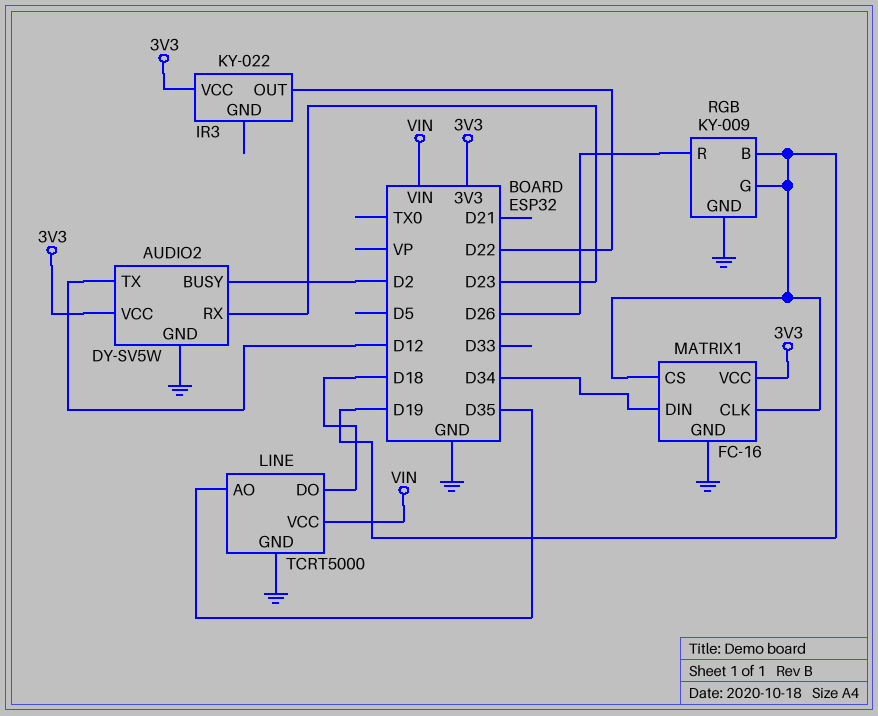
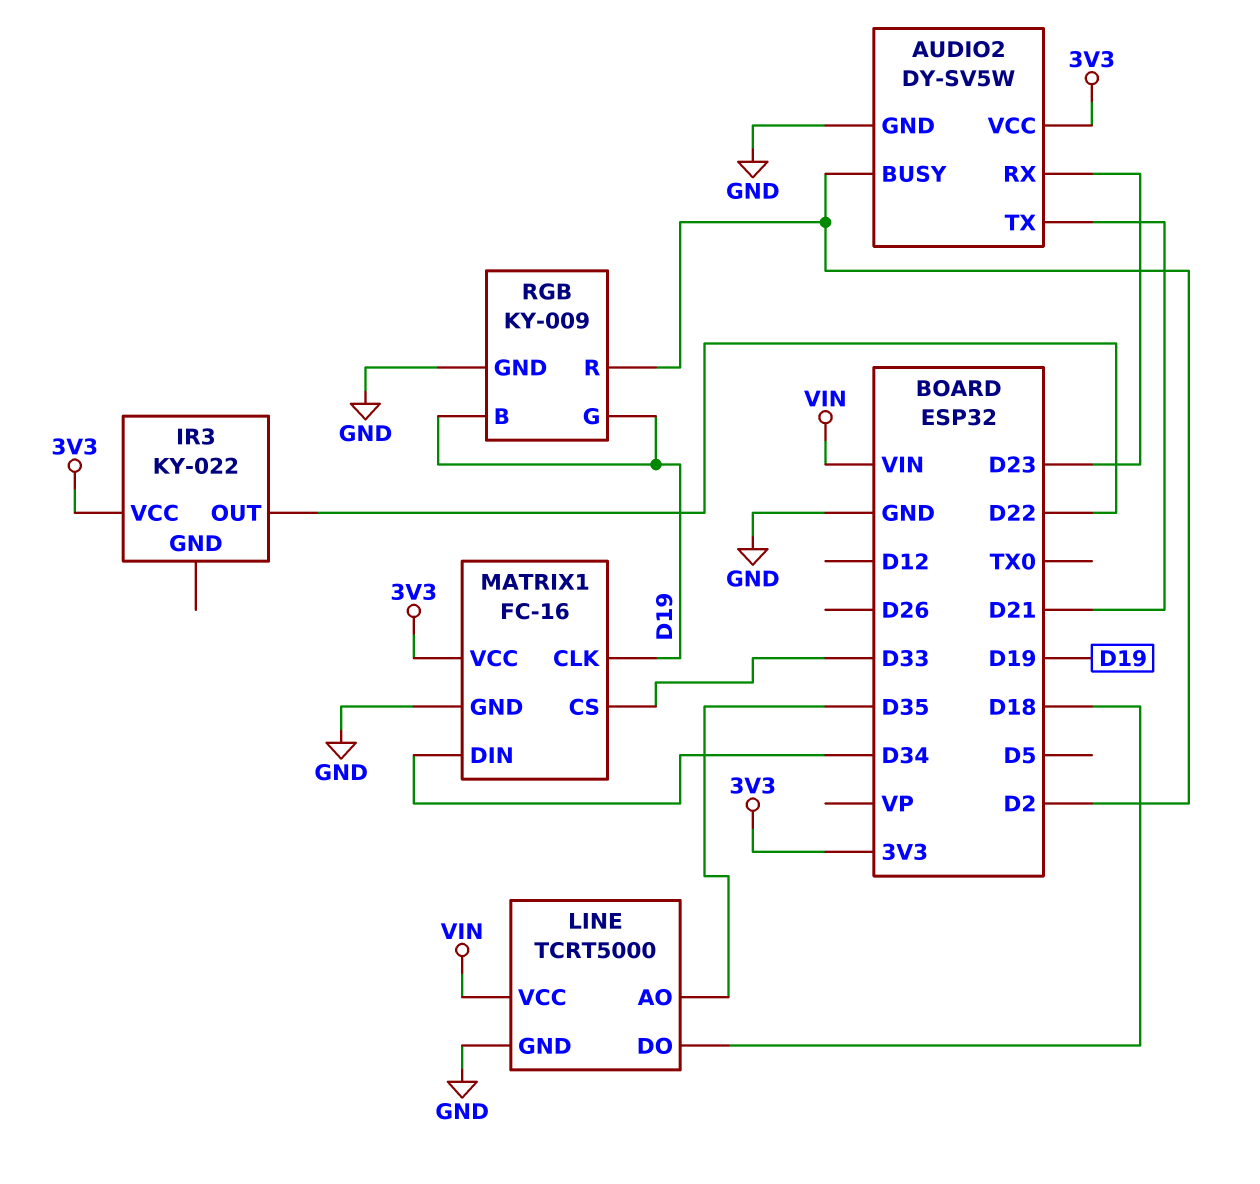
AUDIO2 pin TX: D12 -> D21
MATRIX1 pin CS: D19 -> D33
RGB pin R: D26 -> D2

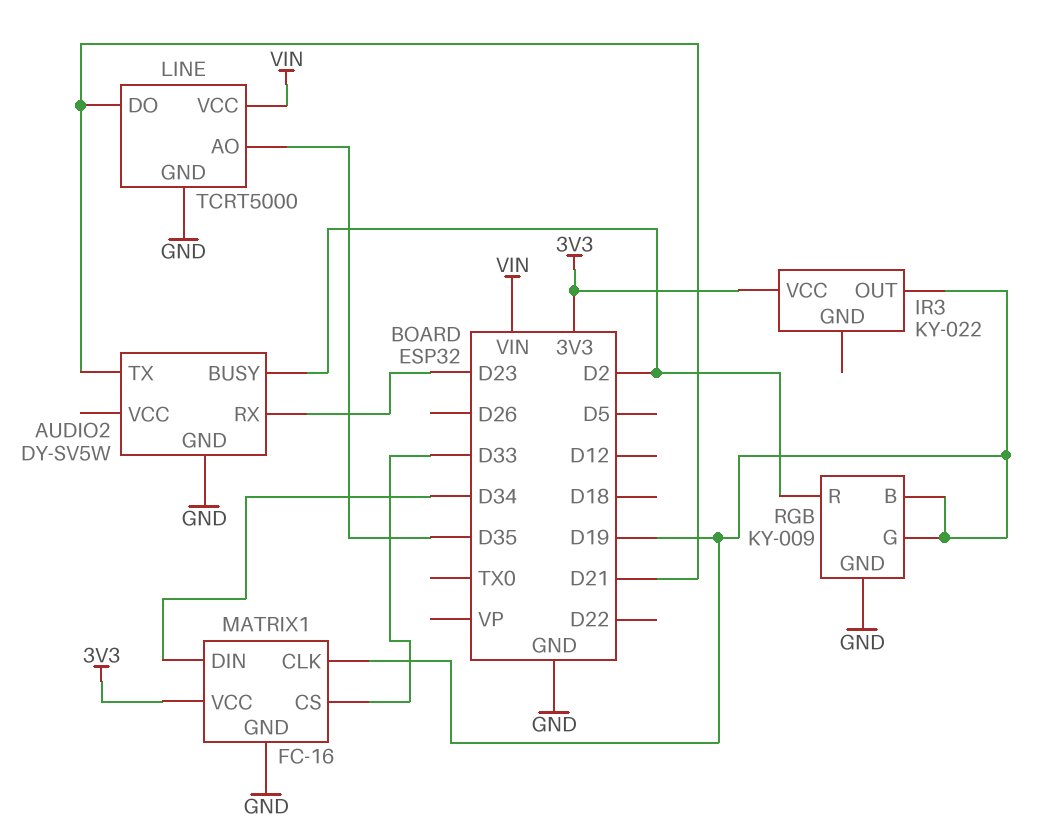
AUDIO2 pin VCC: 3V3 -> none
IR3 pin OUT: D22 -> D19
LINE pin DO: D18 -> D21

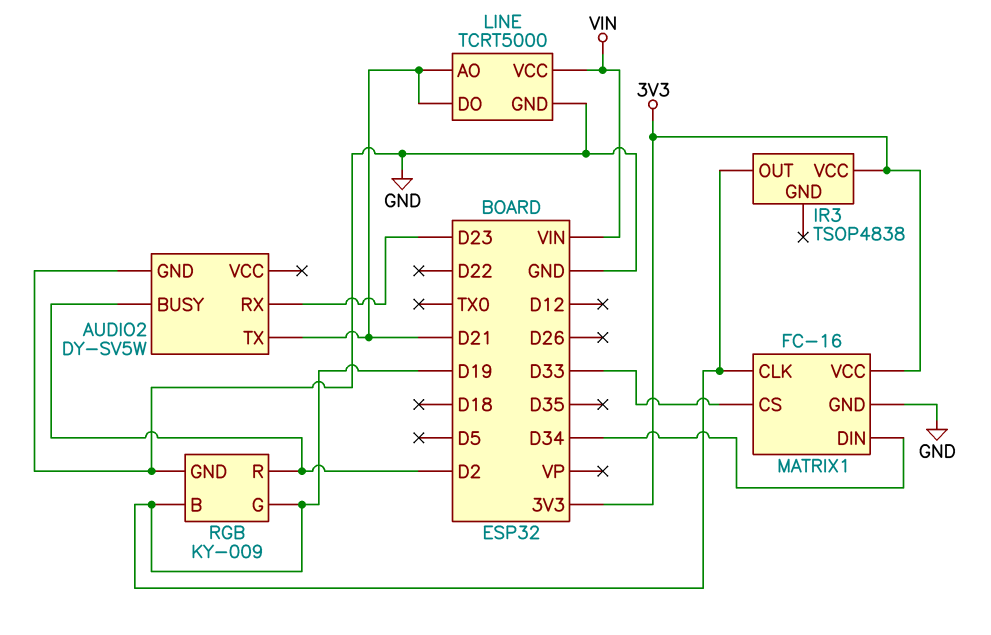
IR3: KY-022 -> TSOP4838
LINE pin AO: D35 -> D21

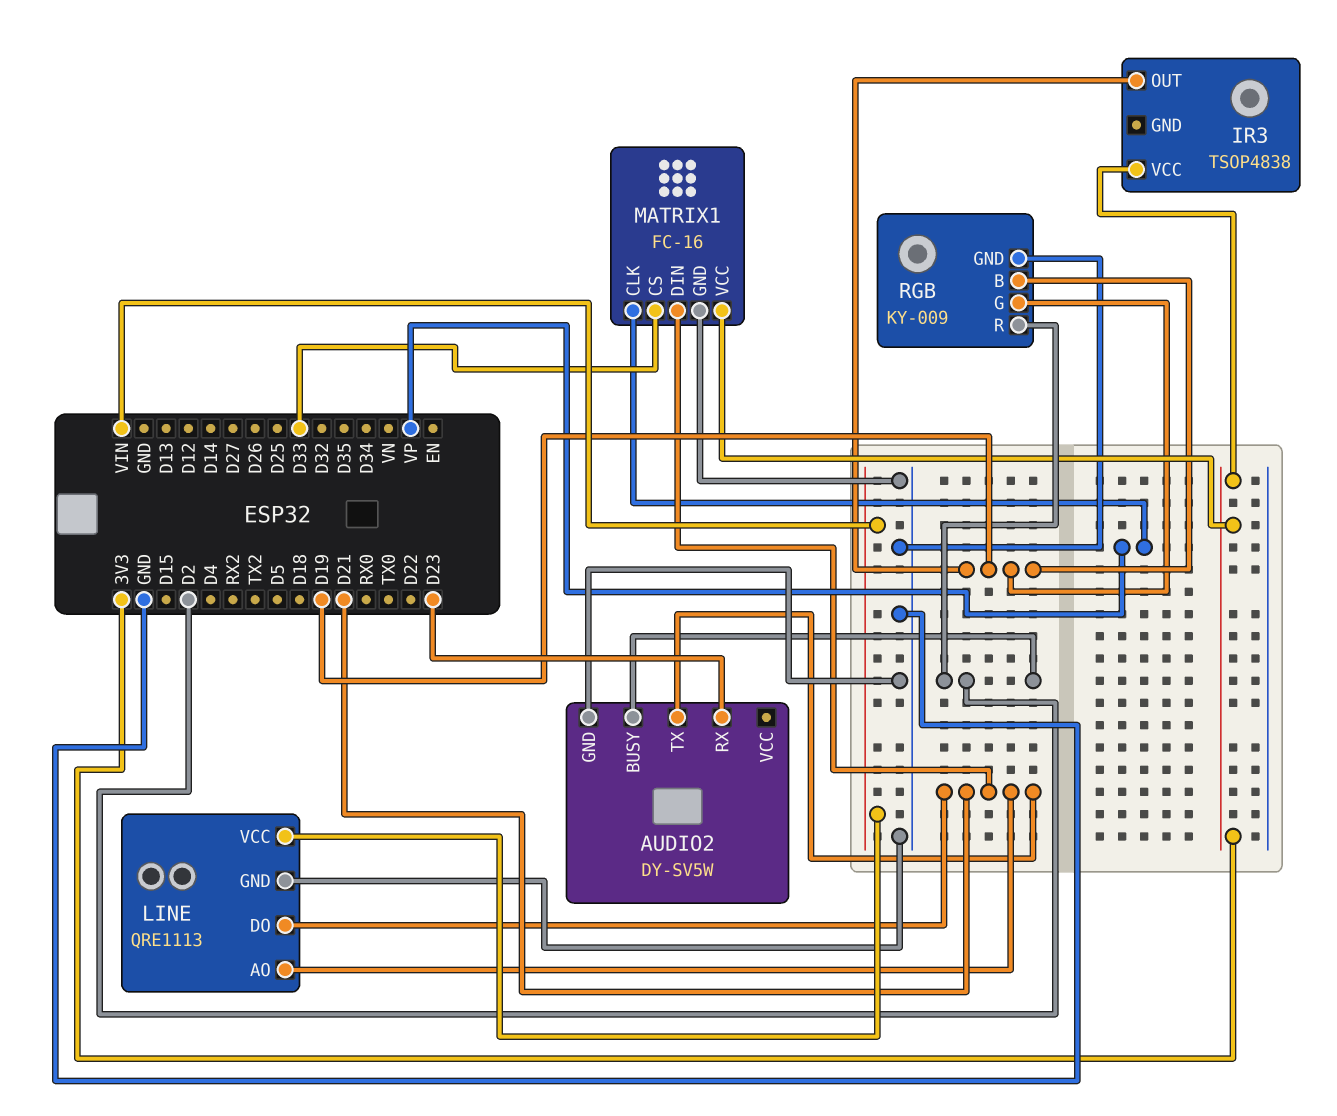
LINE: TCRT5000 -> QRE1113
MATRIX1 pin CLK: D19 -> VP
MATRIX1 pin DIN: D34 -> D21

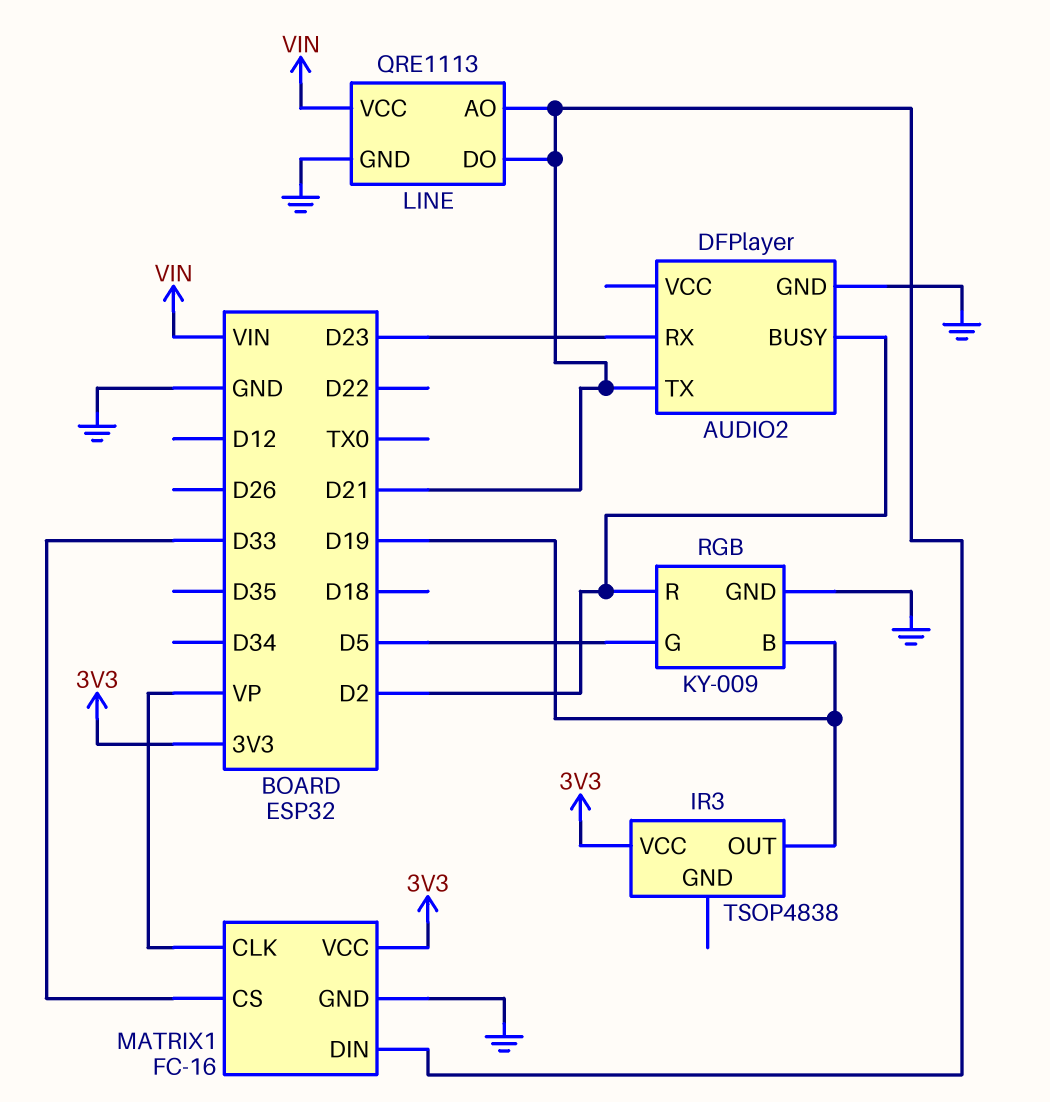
AUDIO2: DY-SV5W -> DFPlayer
RGB pin G: D19 -> D5

